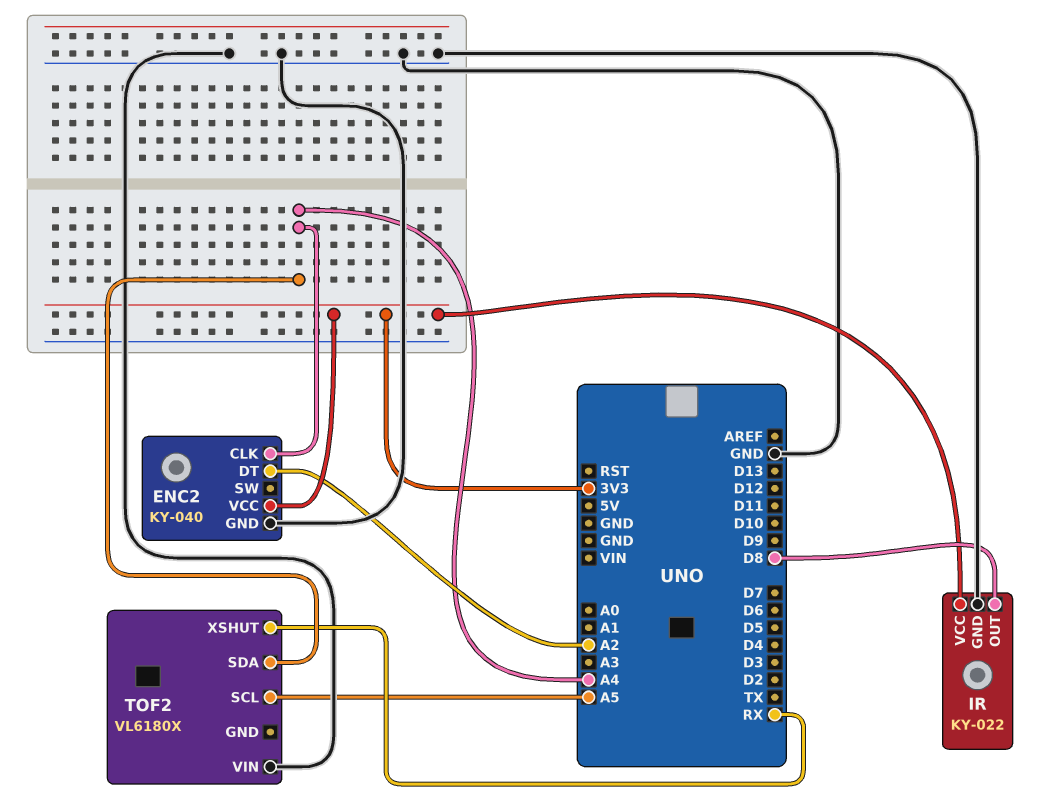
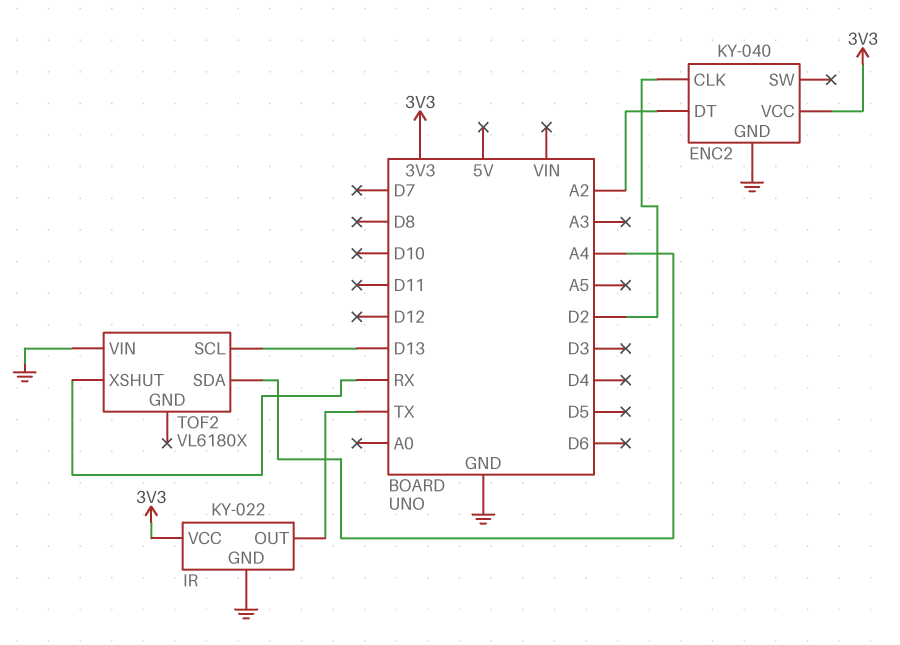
ENC2 pin CLK: A4 -> D2
IR pin OUT: D8 -> TX
TOF2 pin SCL: A5 -> D13

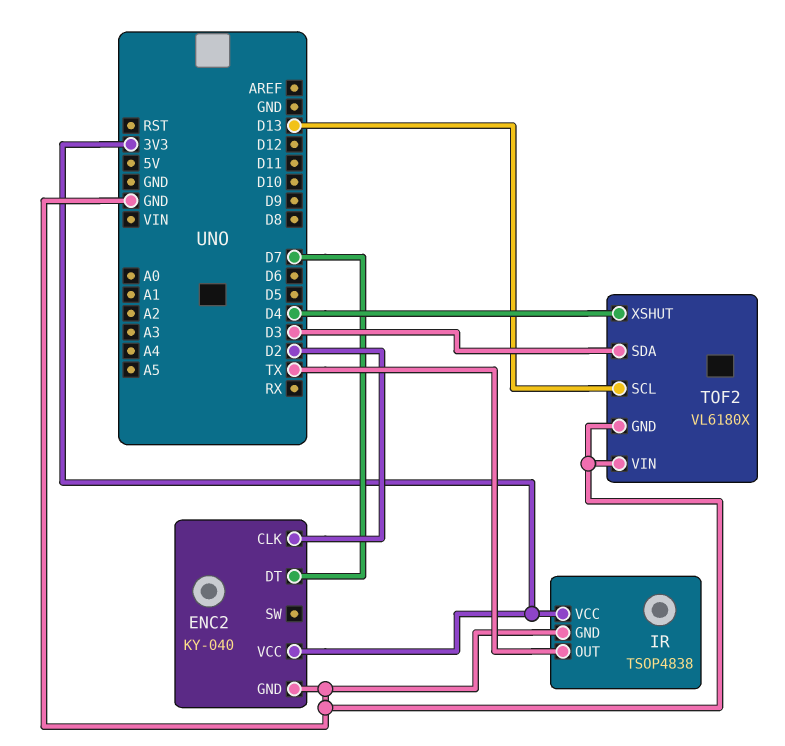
ENC2 pin DT: A2 -> D7
IR: KY-022 -> TSOP4838
TOF2 pin GND: none -> GND
TOF2 pin SDA: A4 -> D3
TOF2 pin XSHUT: RX -> D4

